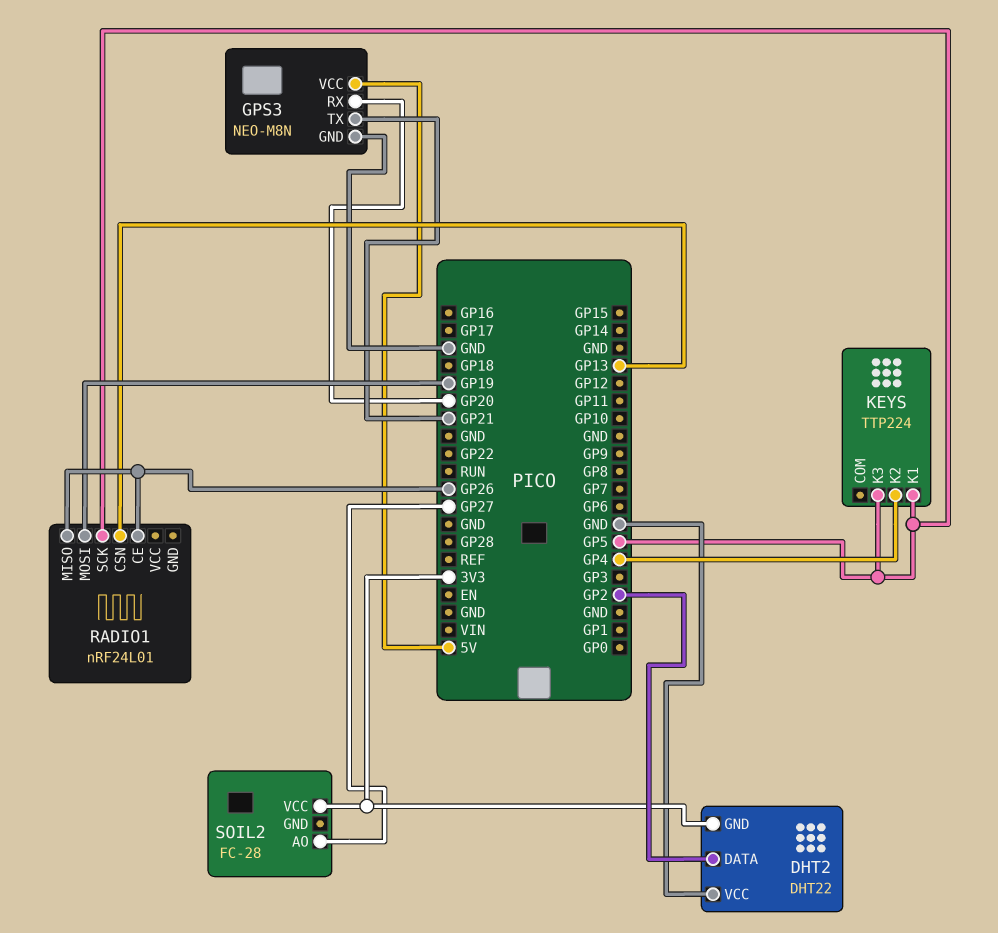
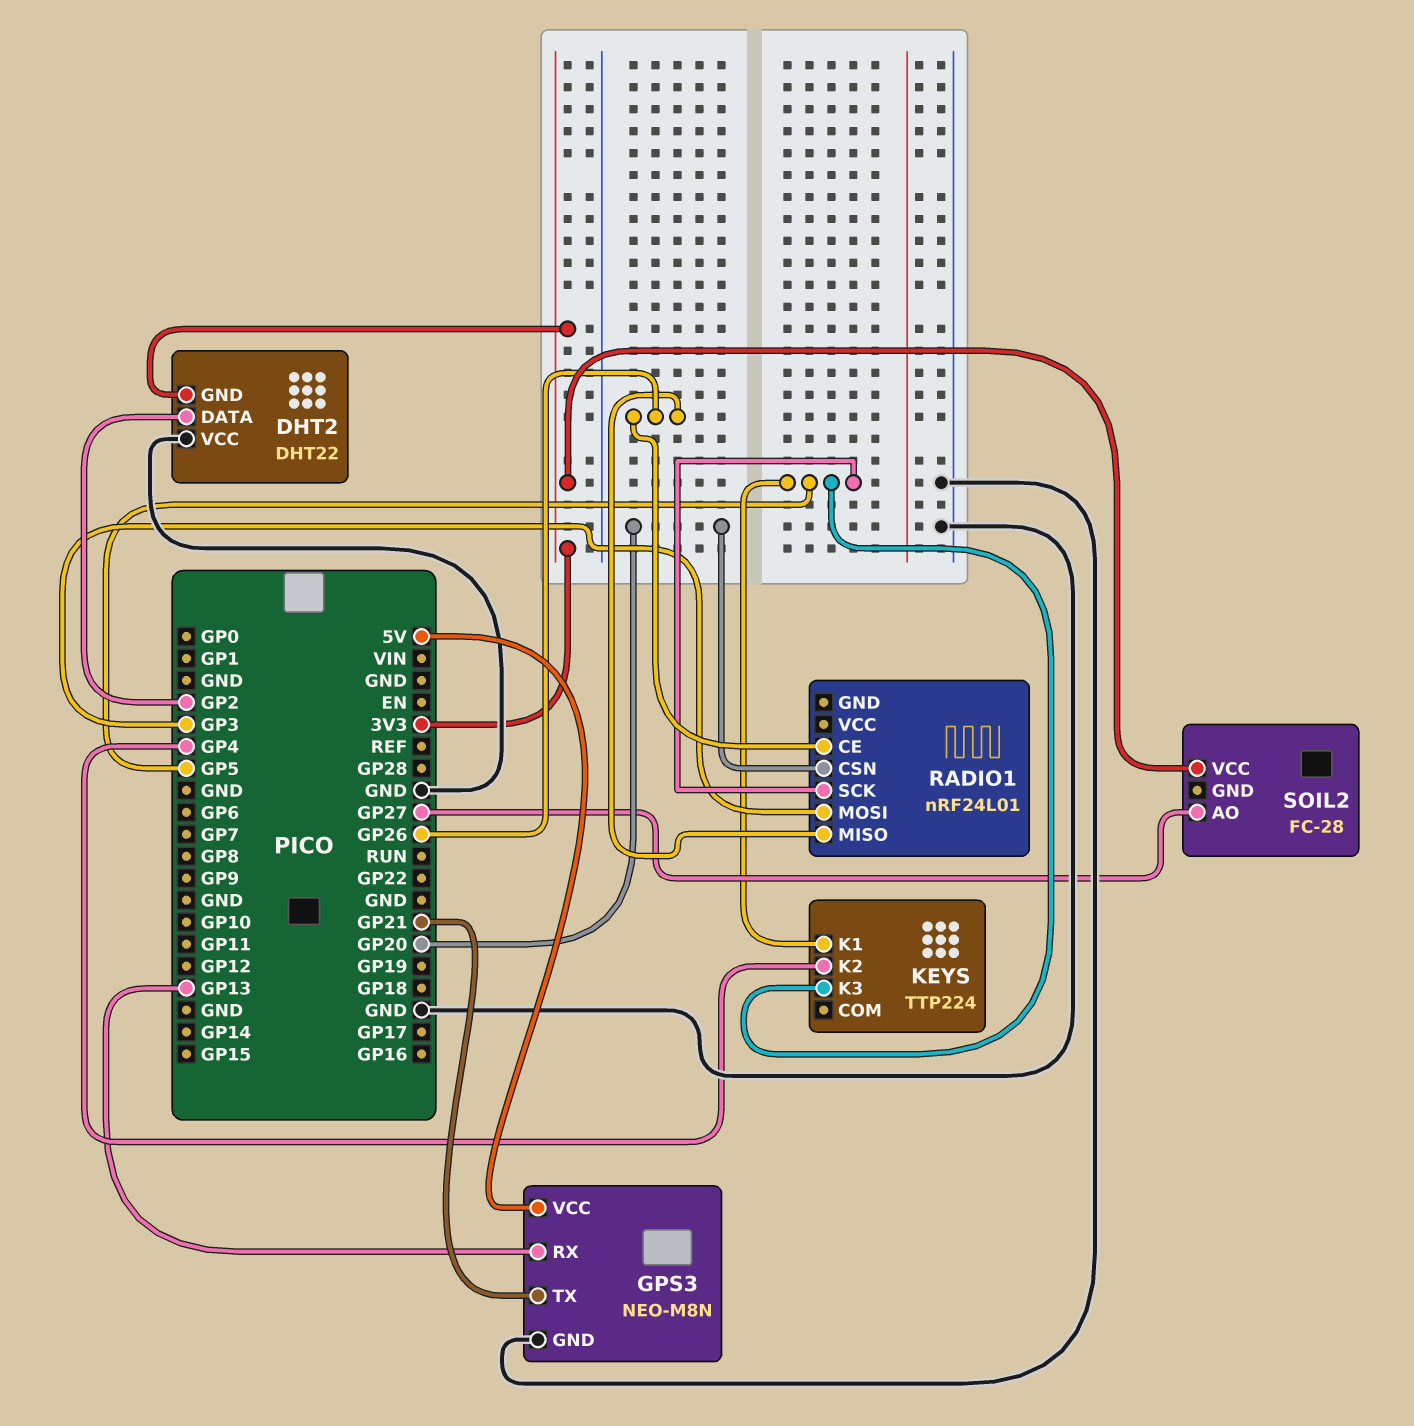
GPS3 pin RX: GP20 -> GP13
RADIO1 pin CSN: GP13 -> GP20
RADIO1 pin MOSI: GP19 -> GP3

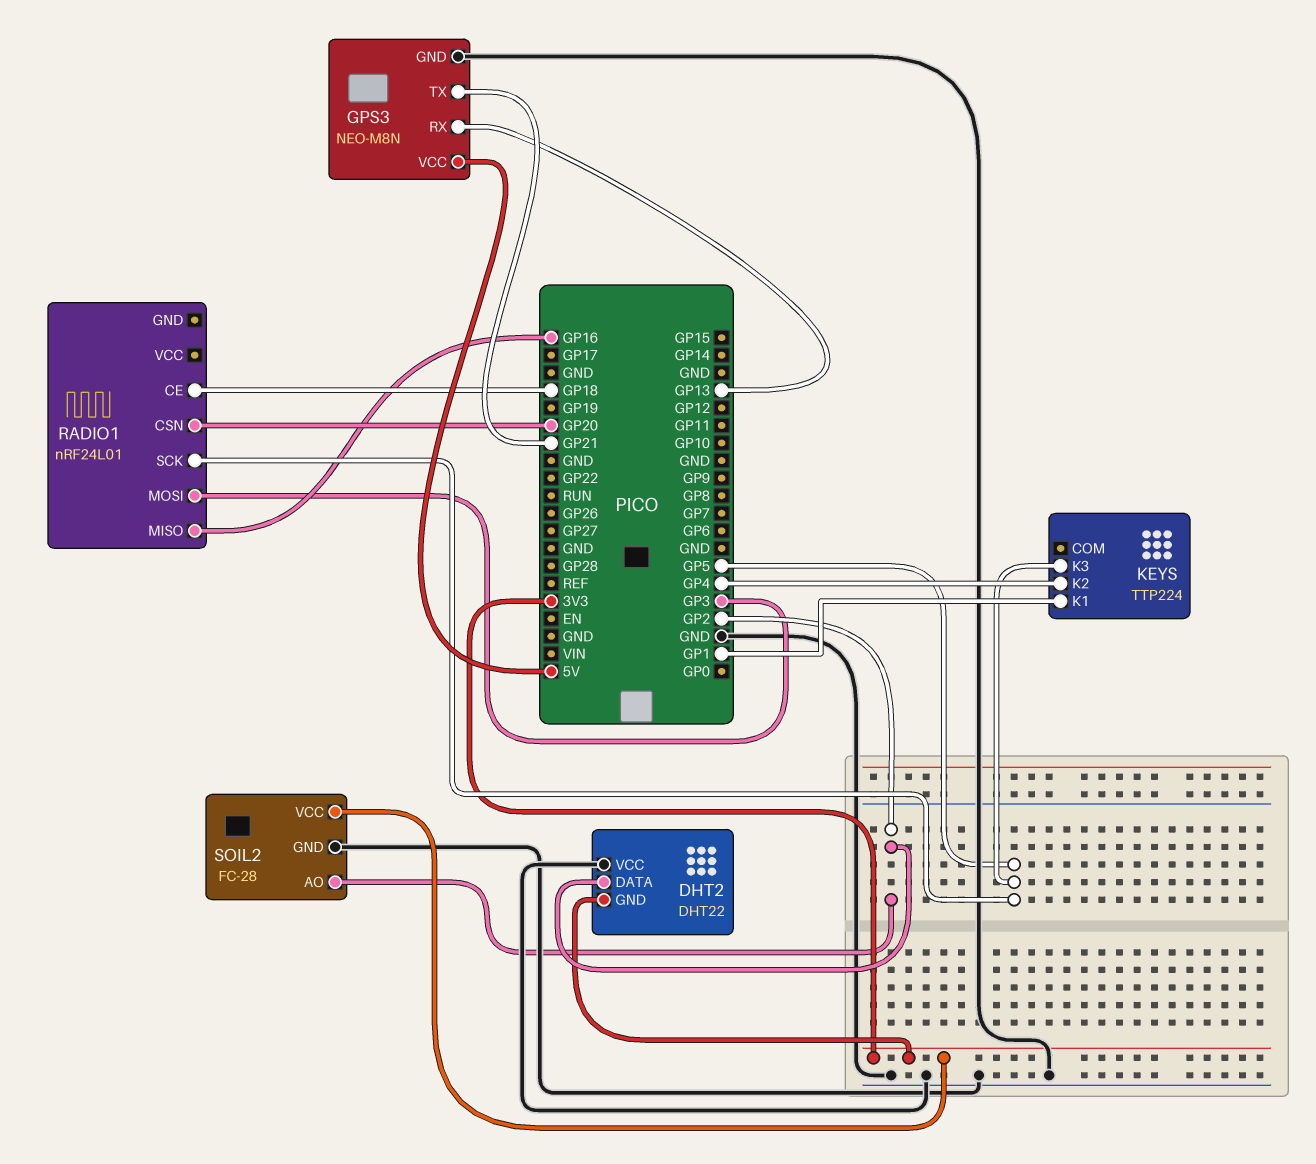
KEYS pin K1: GP5 -> GP1
RADIO1 pin CE: GP26 -> GP18
RADIO1 pin MISO: GP26 -> GP16
SOIL2 pin AO: GP27 -> GP2
SOIL2 pin GND: none -> GND

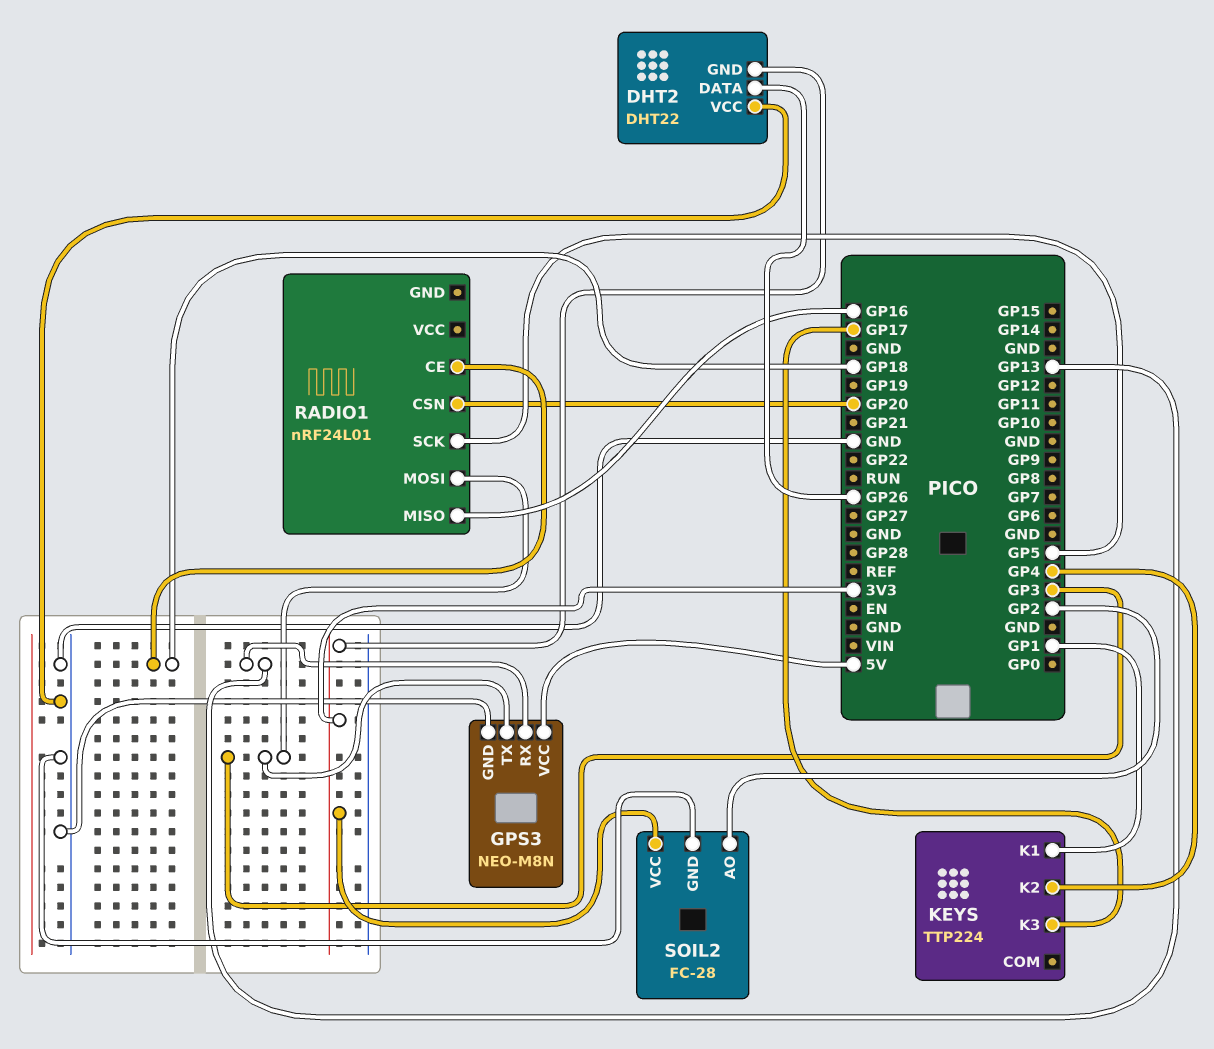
DHT2 pin DATA: GP2 -> GP26
GPS3 pin TX: GP21 -> GP3
KEYS pin K3: GP5 -> GP17

